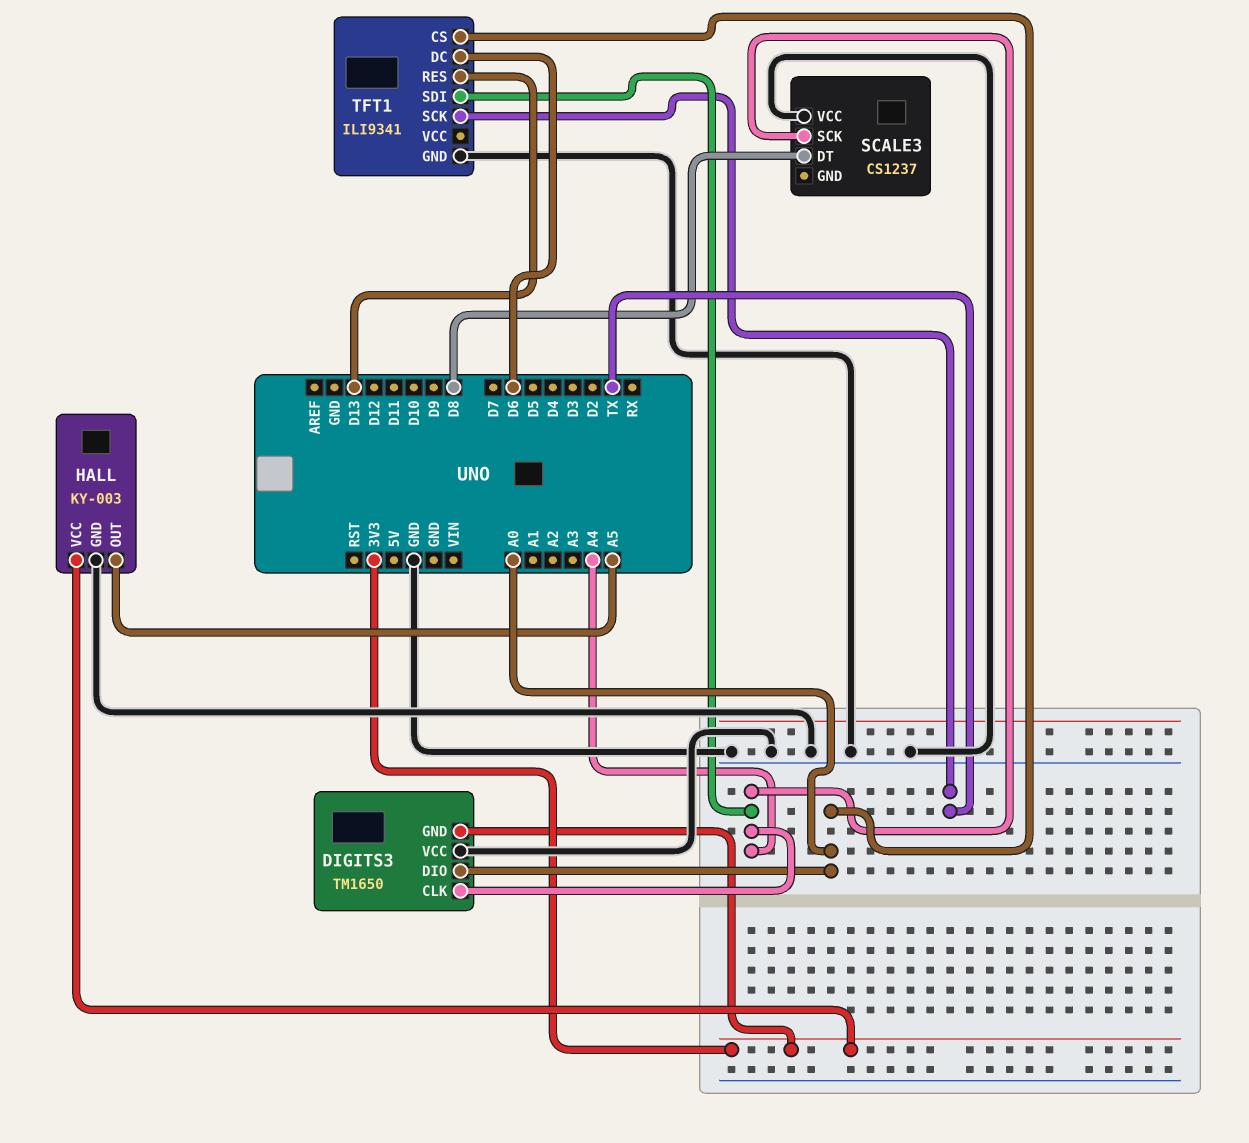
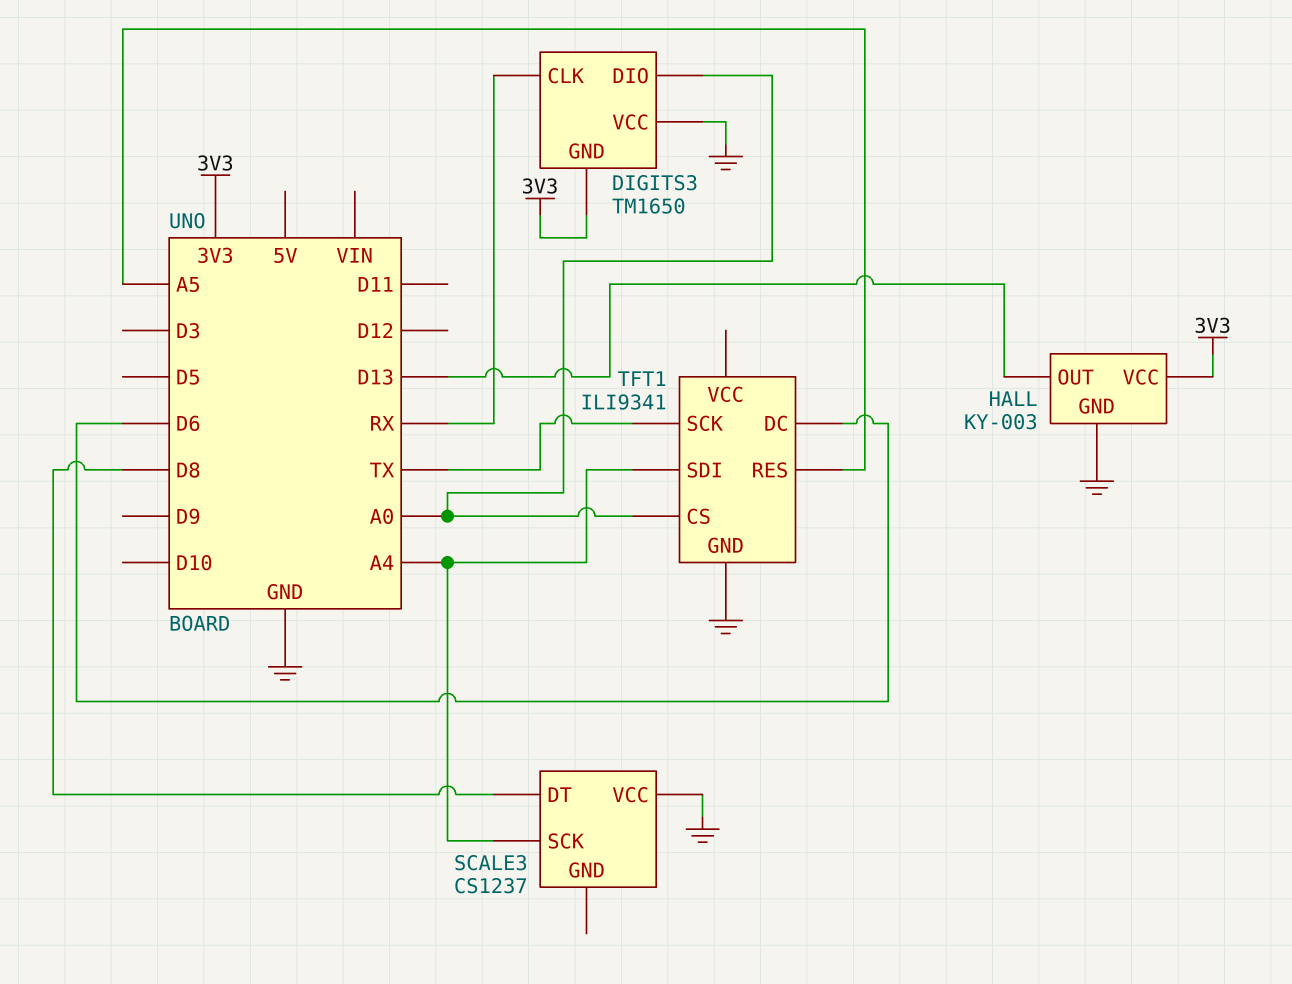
DIGITS3 pin CLK: A4 -> RX
HALL pin OUT: A5 -> D13
TFT1 pin RES: D13 -> A5

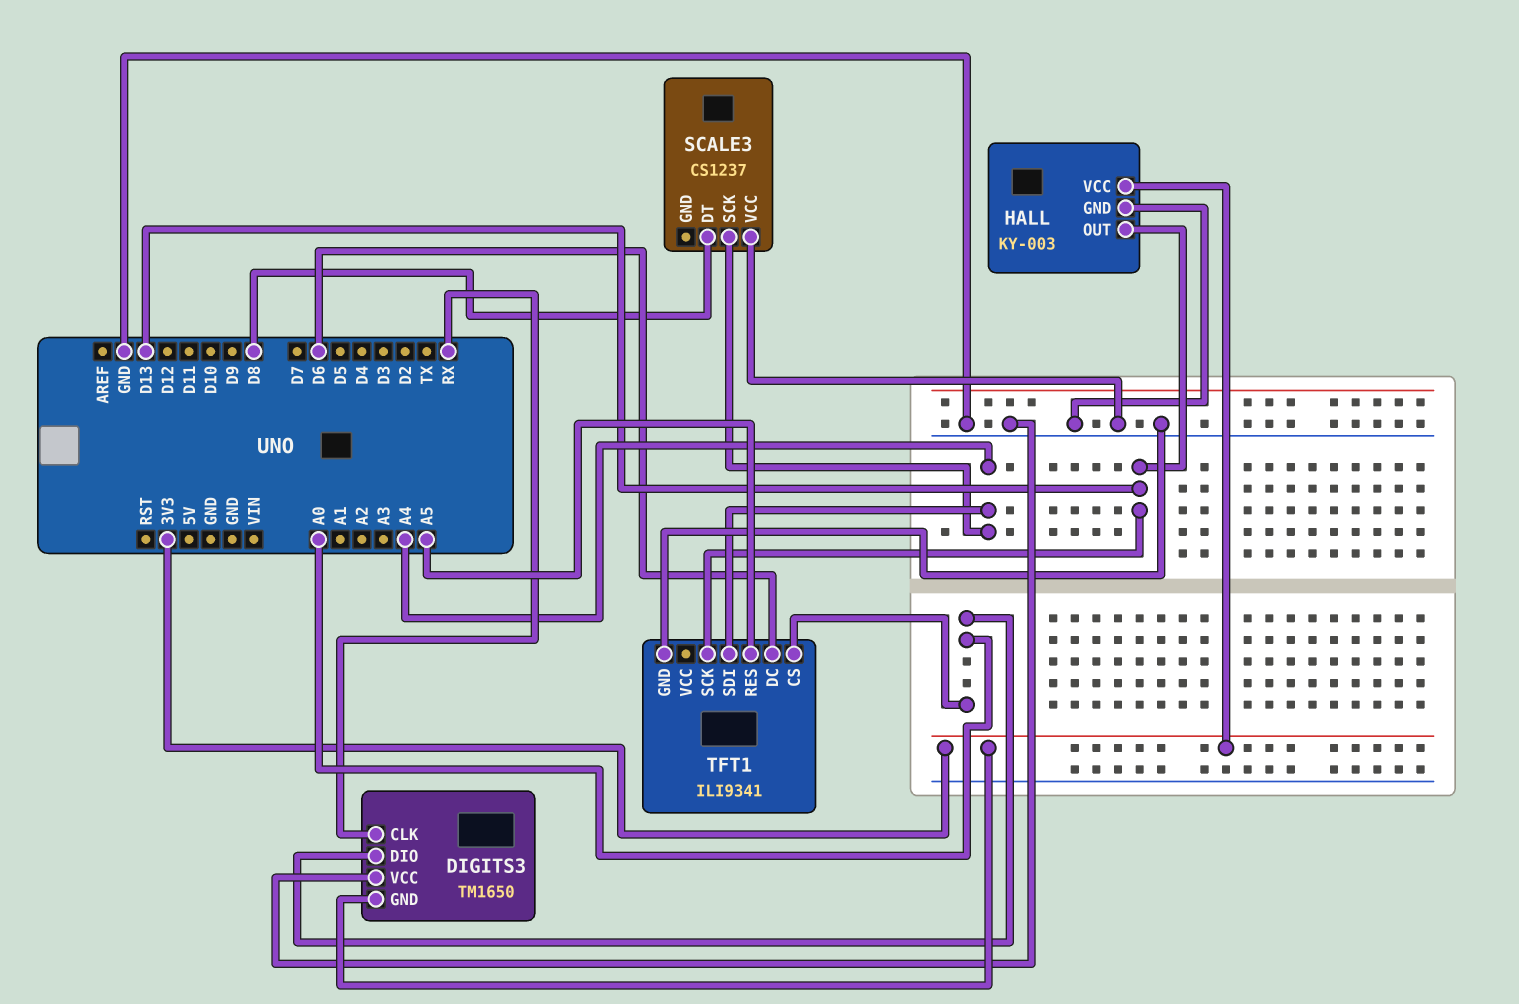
TFT1 pin SCK: TX -> D13

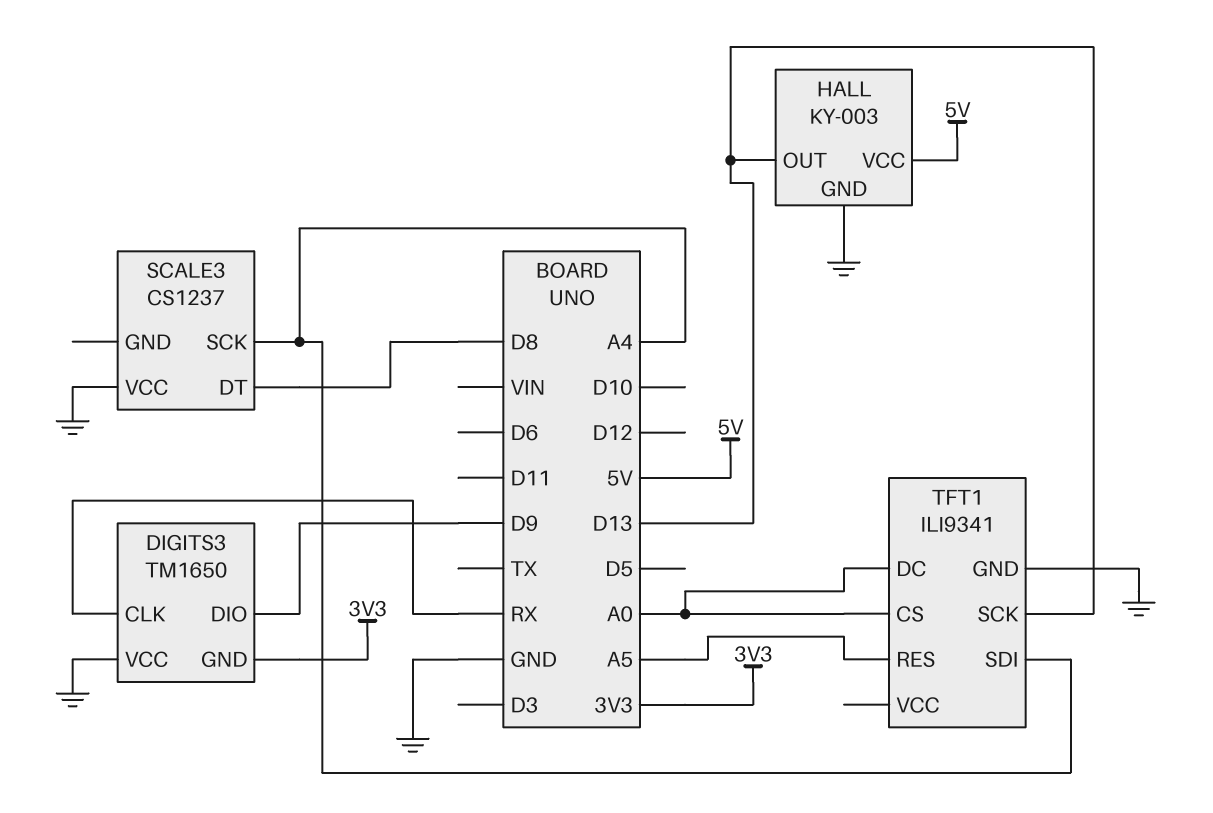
DIGITS3 pin DIO: A0 -> D9
HALL pin VCC: 3V3 -> 5V
TFT1 pin DC: D6 -> A0

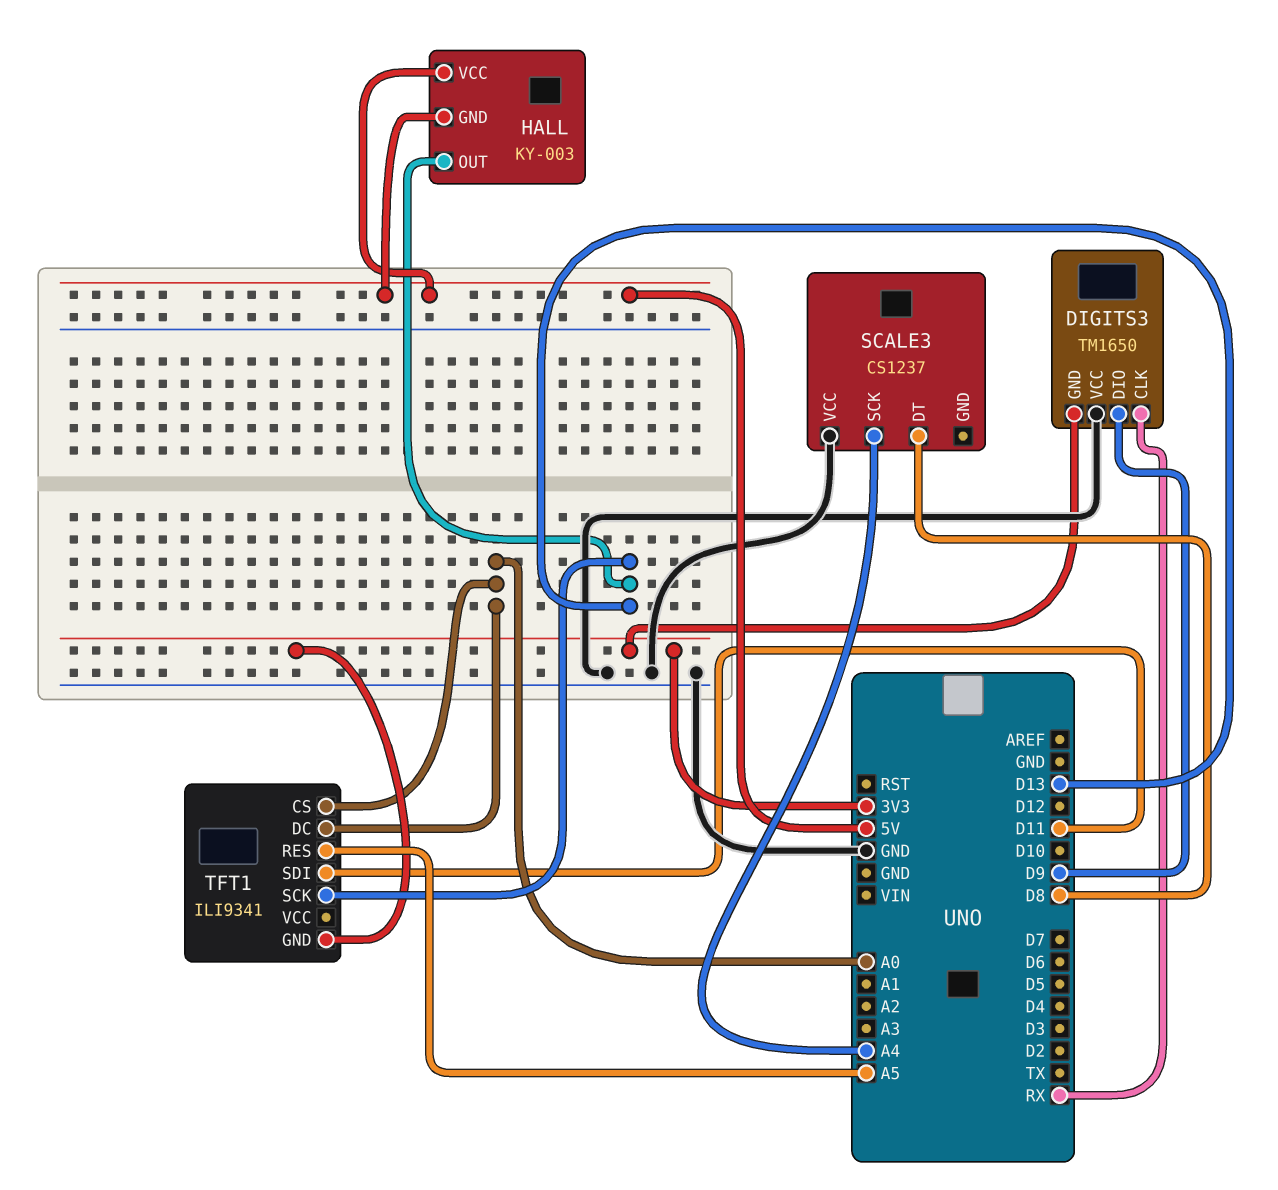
HALL pin GND: GND -> 5V
TFT1 pin GND: GND -> 3V3
TFT1 pin SDI: A4 -> D11

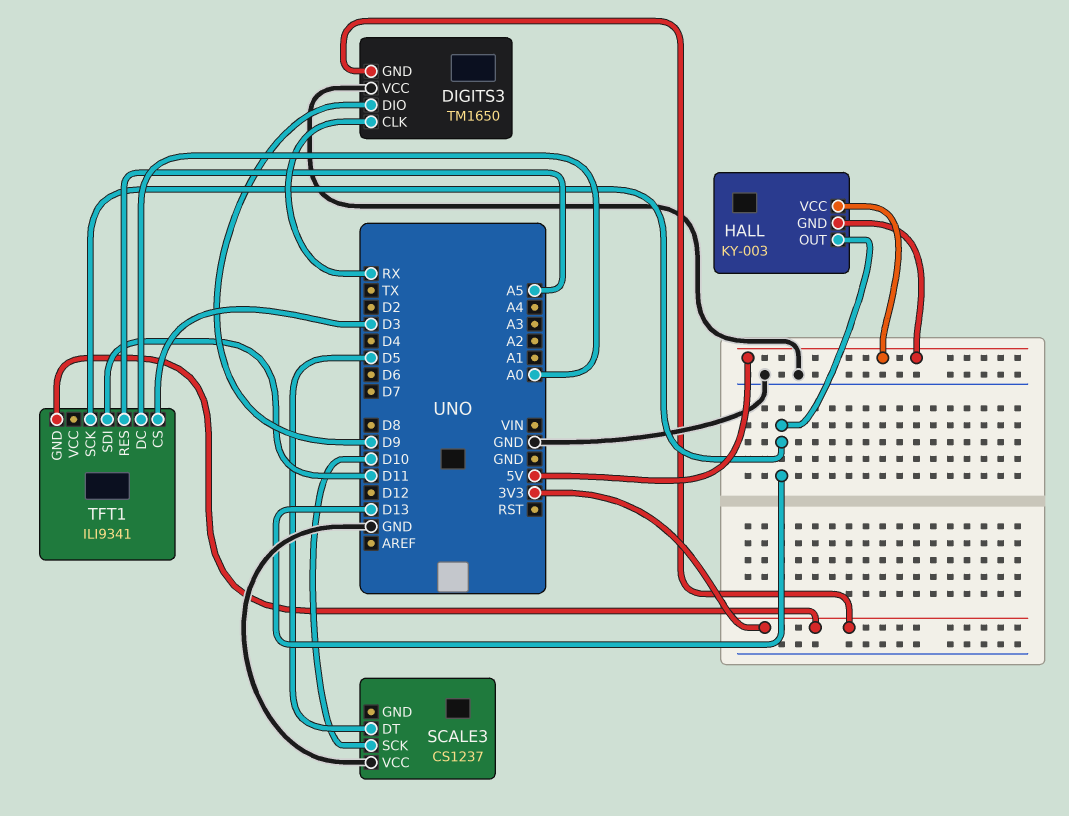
SCALE3 pin DT: D8 -> D5
SCALE3 pin SCK: A4 -> D10
TFT1 pin CS: A0 -> D3

